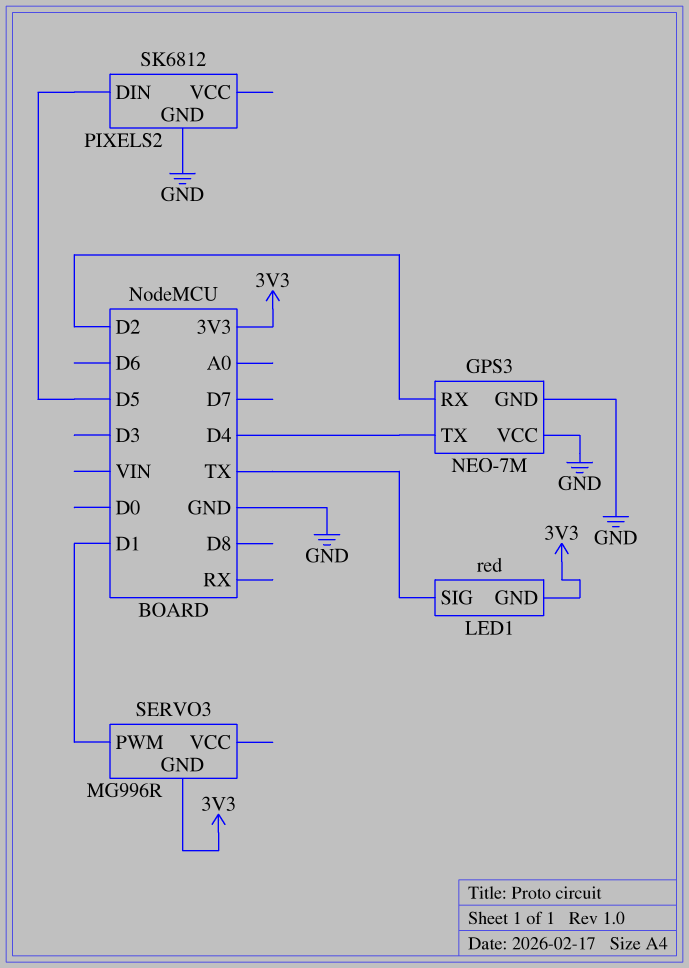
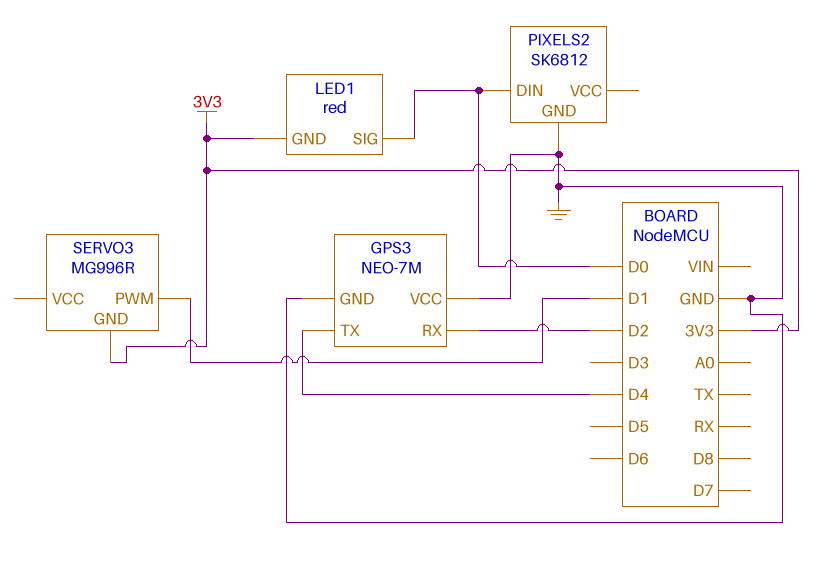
LED1 pin SIG: TX -> D0
PIXELS2 pin DIN: D5 -> D0

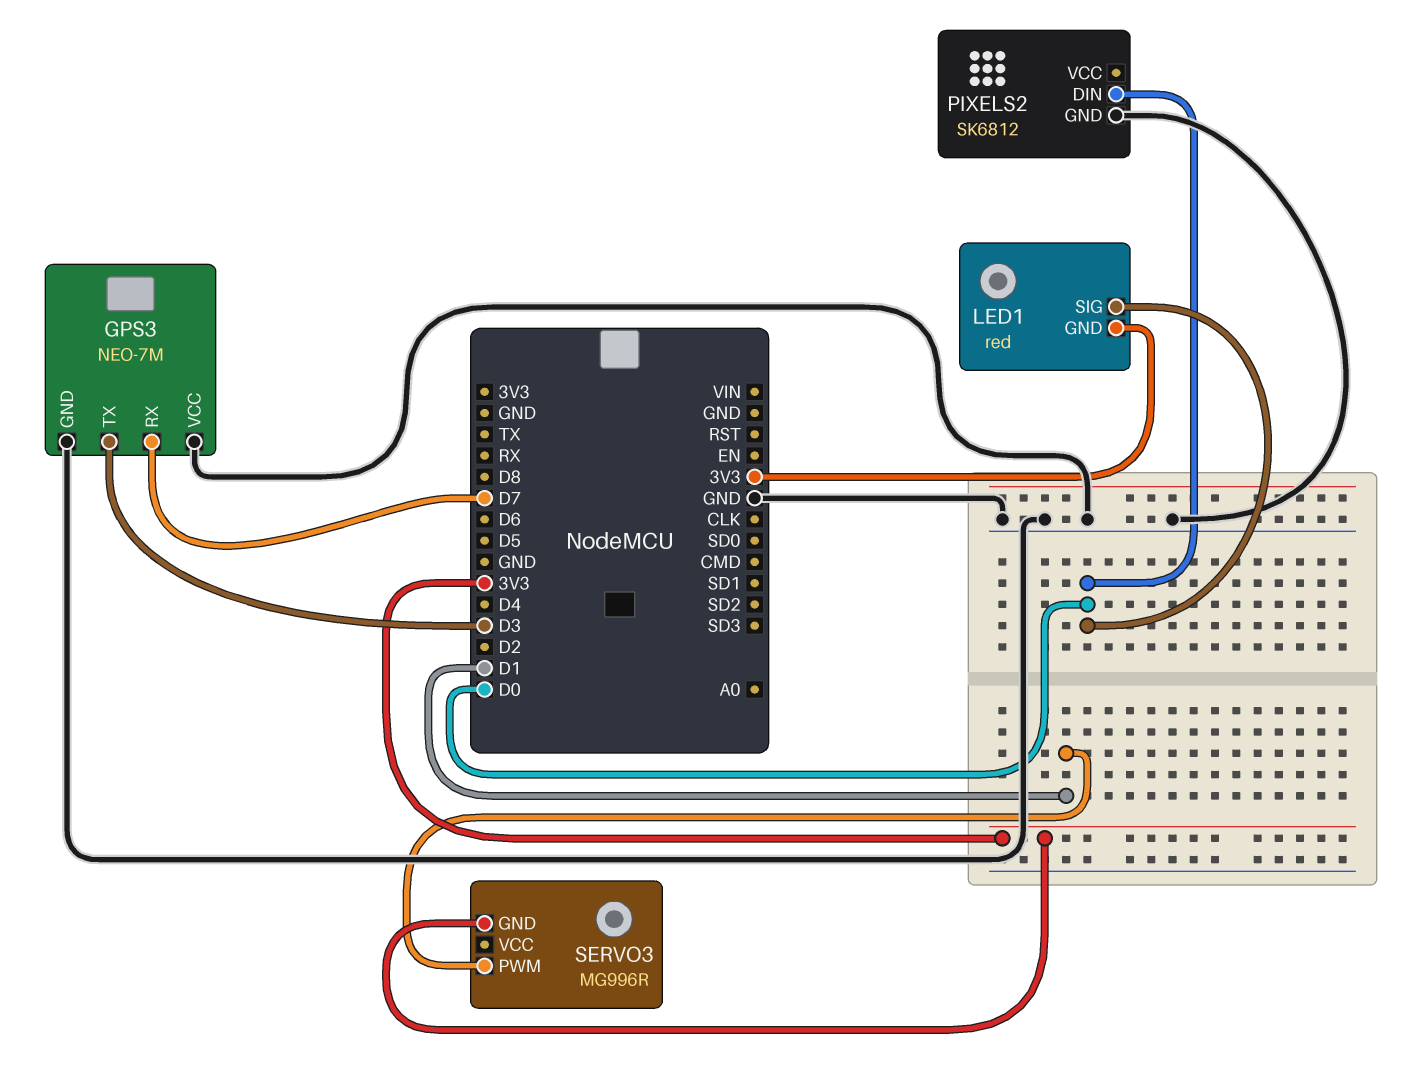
GPS3 pin RX: D2 -> D7
GPS3 pin TX: D4 -> D3

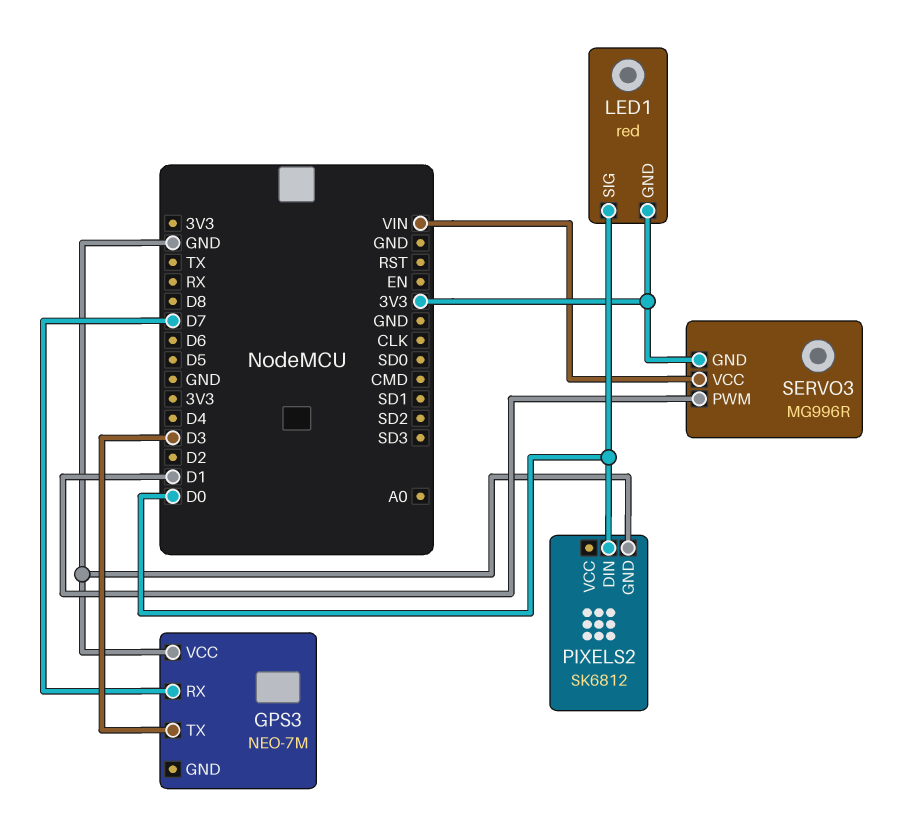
GPS3 pin GND: GND -> none
SERVO3 pin VCC: none -> VIN

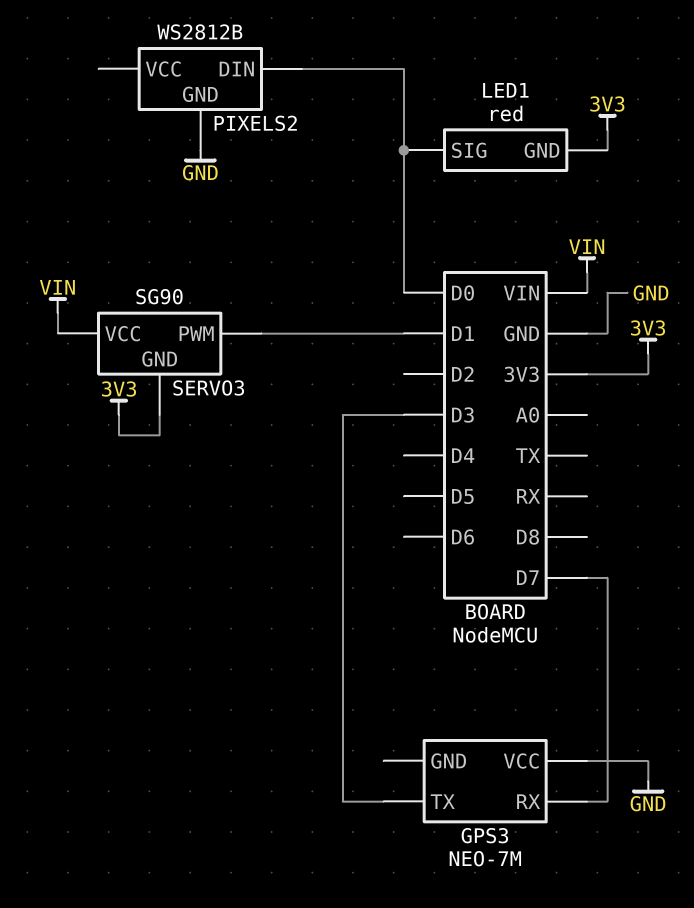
PIXELS2: SK6812 -> WS2812B
SERVO3: MG996R -> SG90

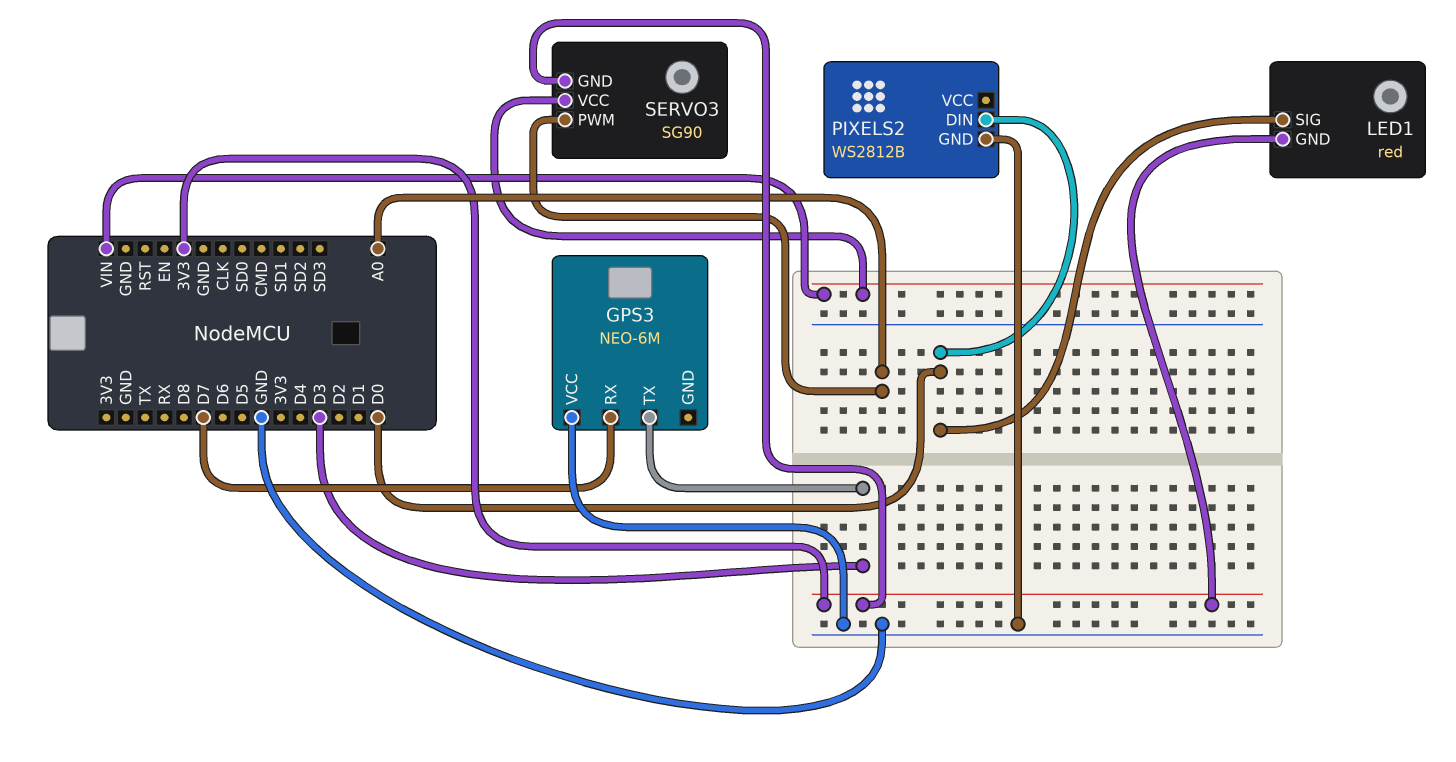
GPS3: NEO-7M -> NEO-6M
SERVO3 pin PWM: D1 -> A0

